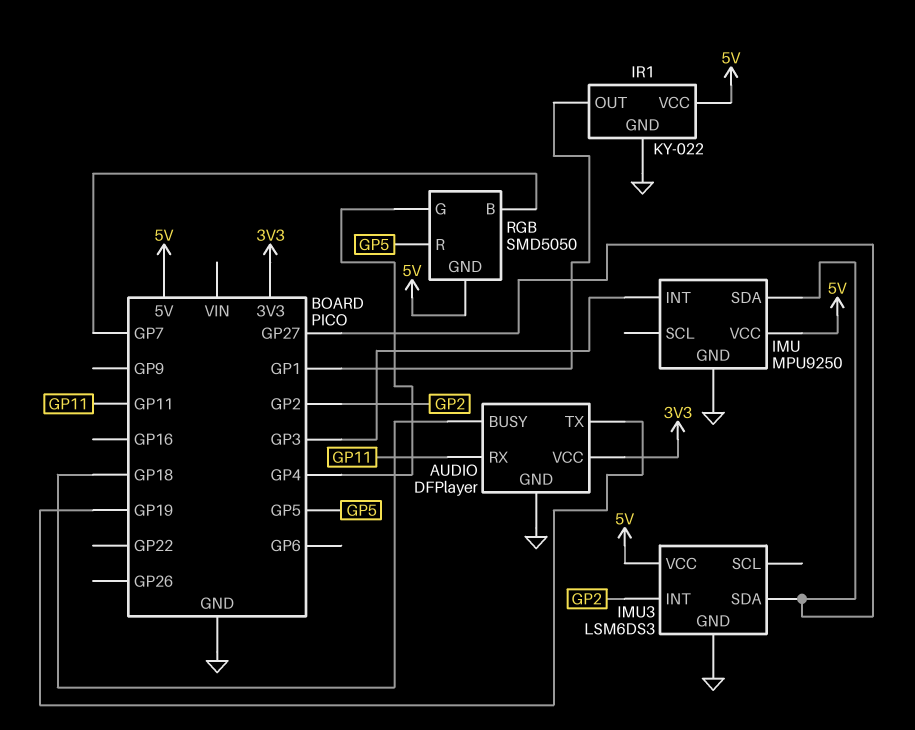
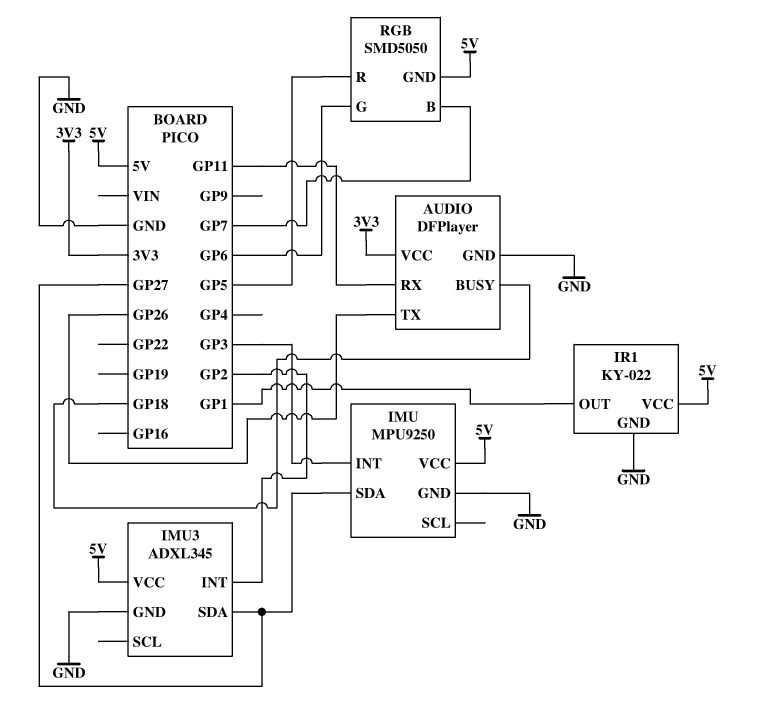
AUDIO pin TX: GP19 -> GP26
IMU3: LSM6DS3 -> ADXL345
RGB pin G: GP4 -> GP6

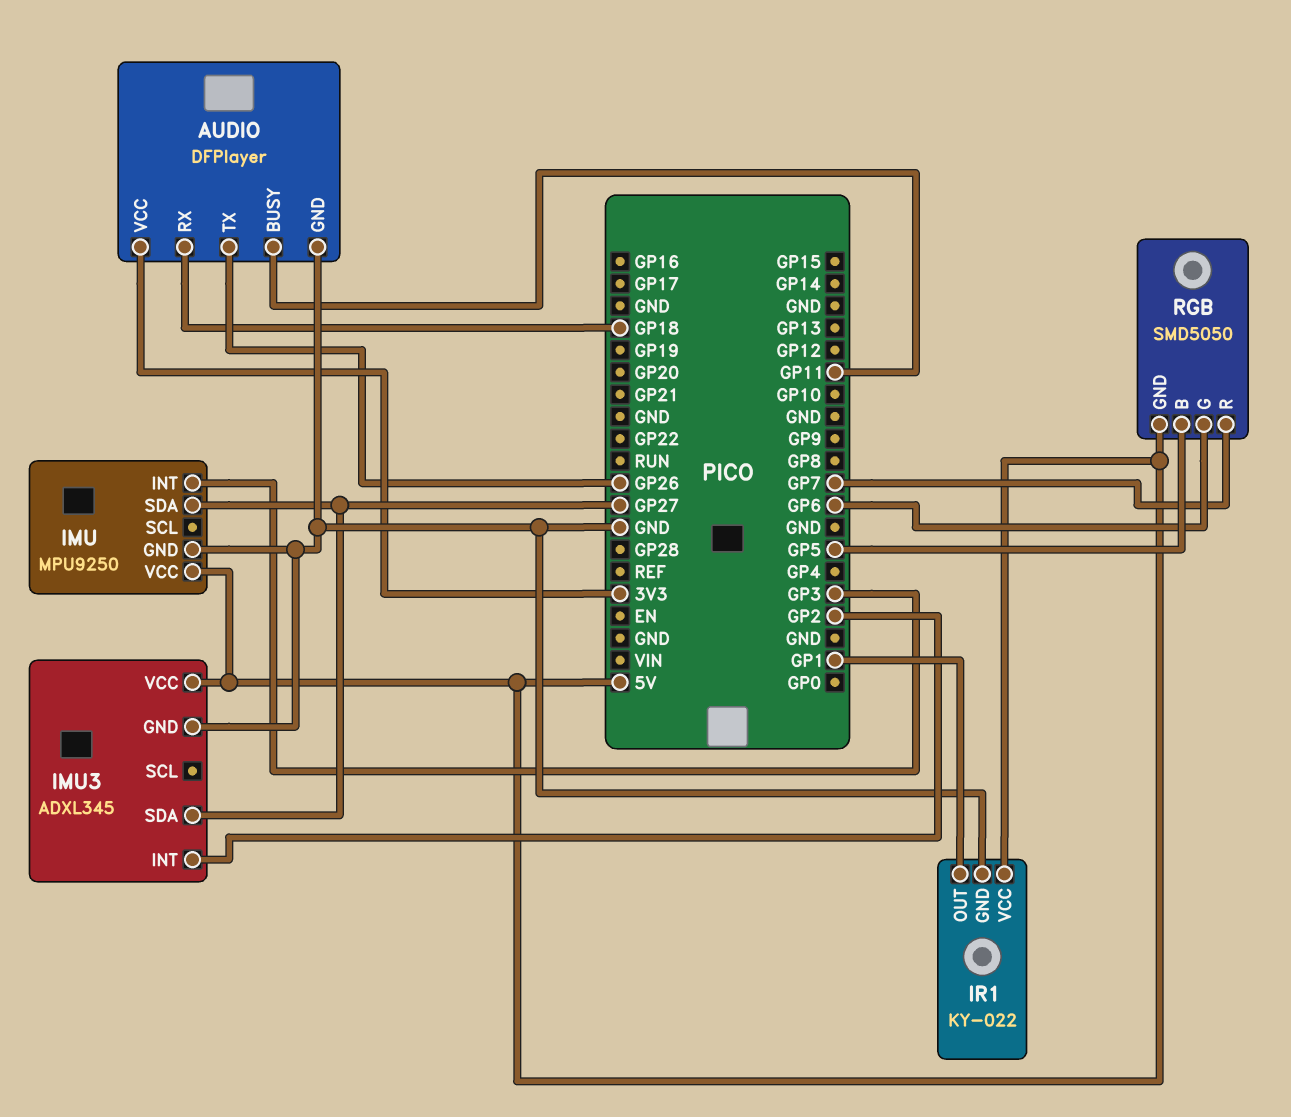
AUDIO pin BUSY: GP18 -> GP11
AUDIO pin RX: GP11 -> GP18
RGB pin B: GP7 -> GP5
RGB pin R: GP5 -> GP7

